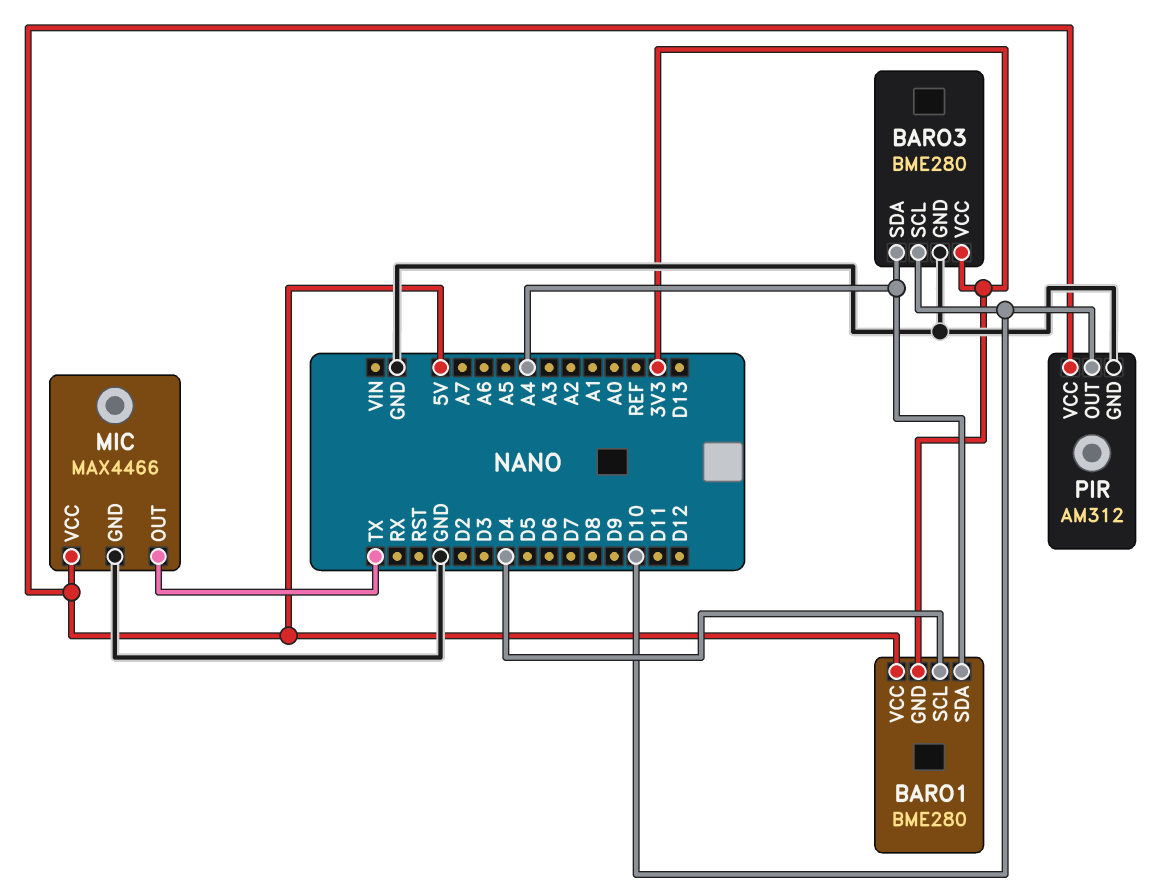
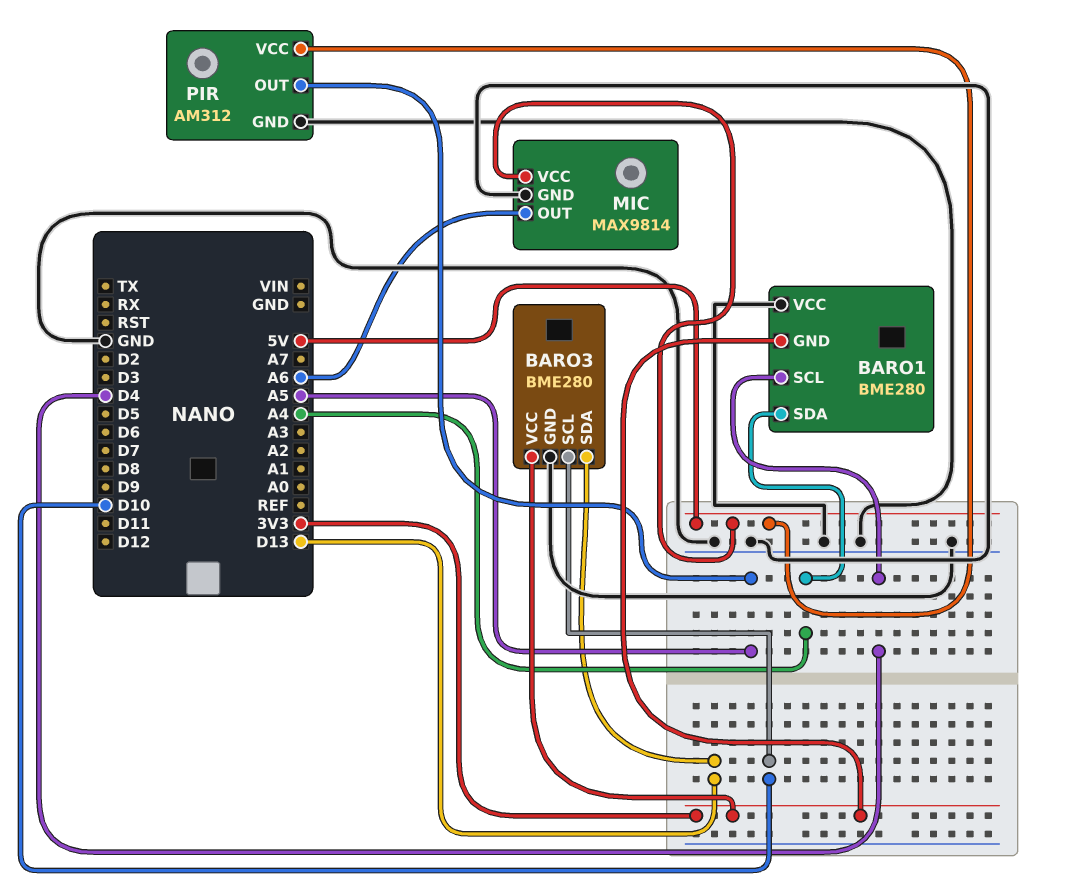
BARO1 pin VCC: 5V -> GND
BARO3 pin SDA: A4 -> D13
MIC: MAX4466 -> MAX9814
MIC pin OUT: TX -> A6
PIR pin OUT: D10 -> A5

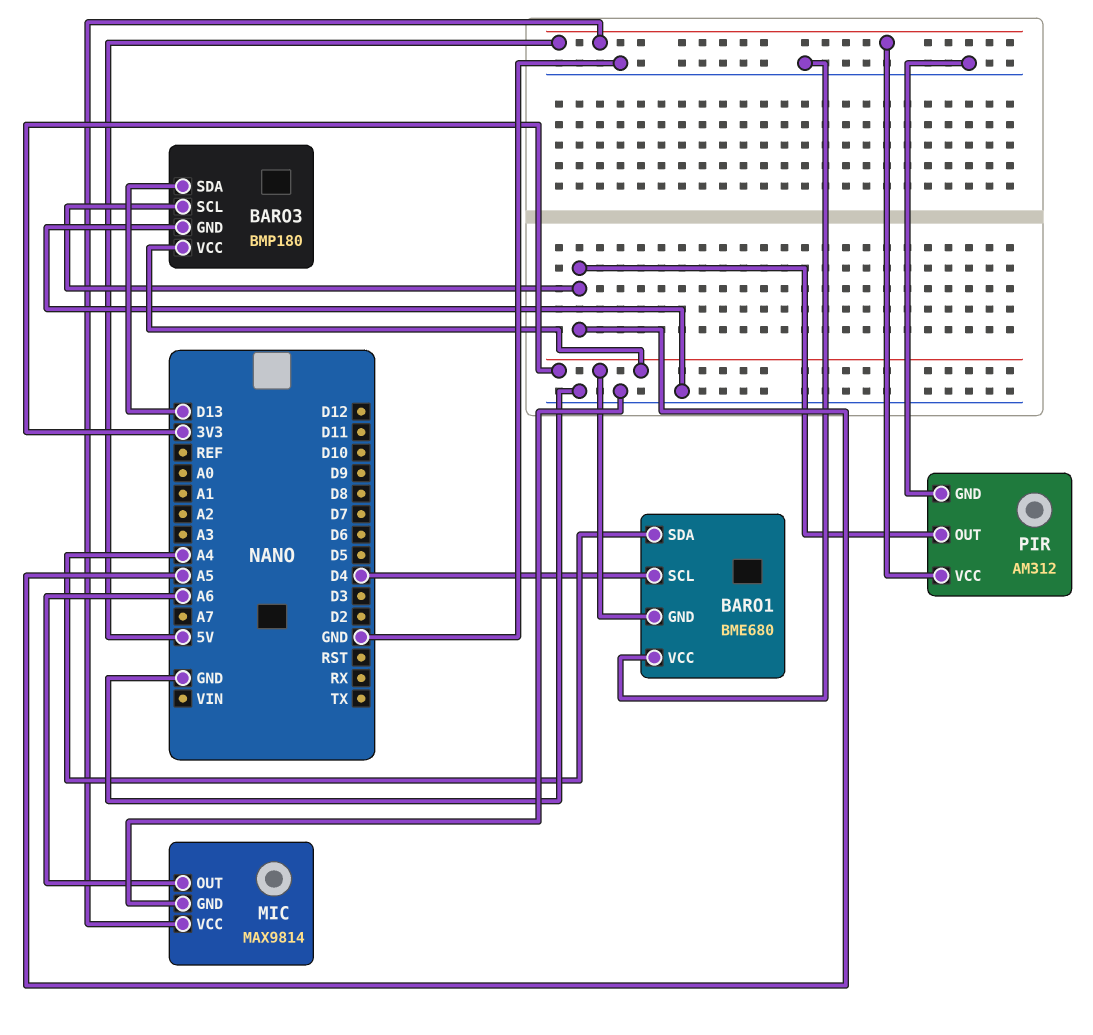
BARO1: BME280 -> BME680
BARO3: BME280 -> BMP180
BARO3 pin SCL: D10 -> A5

